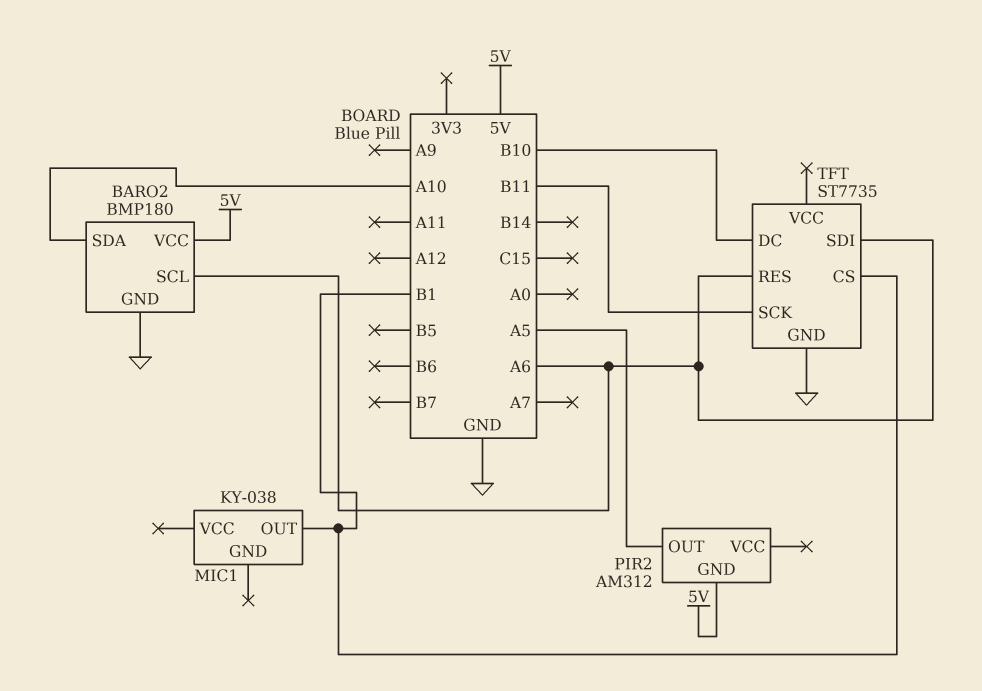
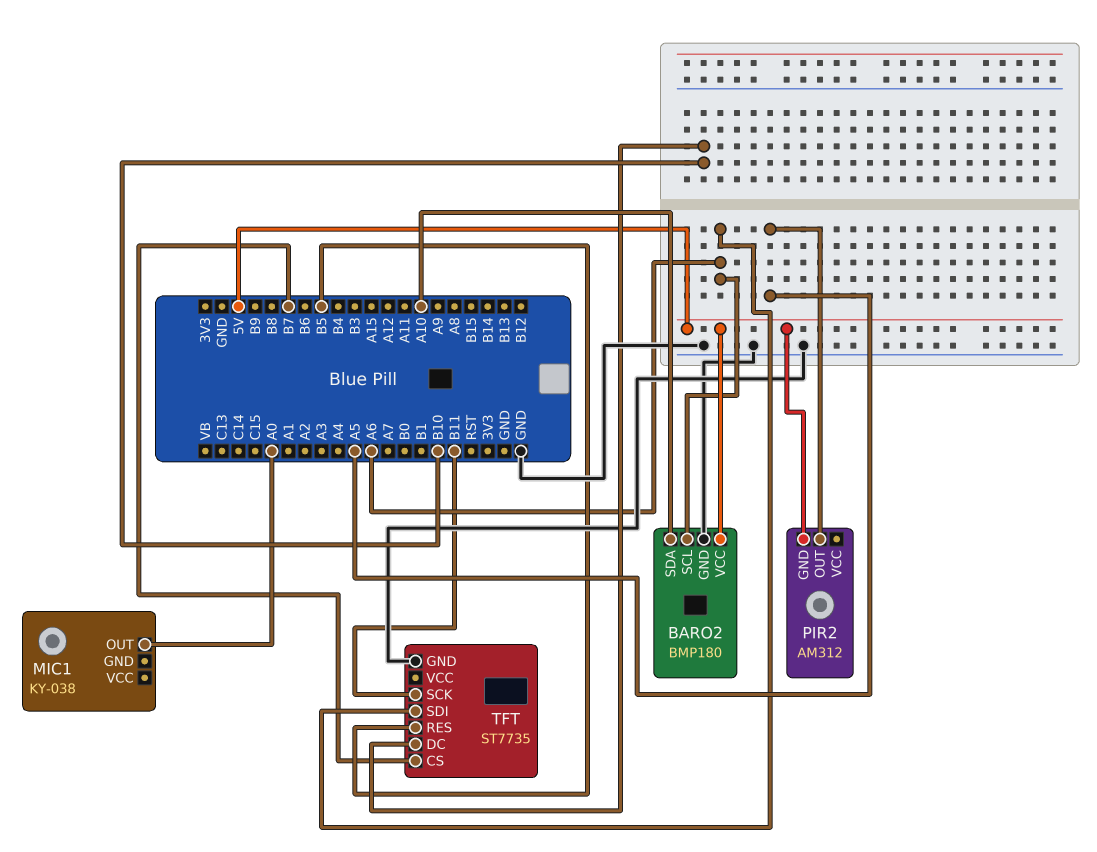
MIC1 pin OUT: B1 -> A0
TFT pin CS: B1 -> B7
TFT pin RES: A6 -> B5

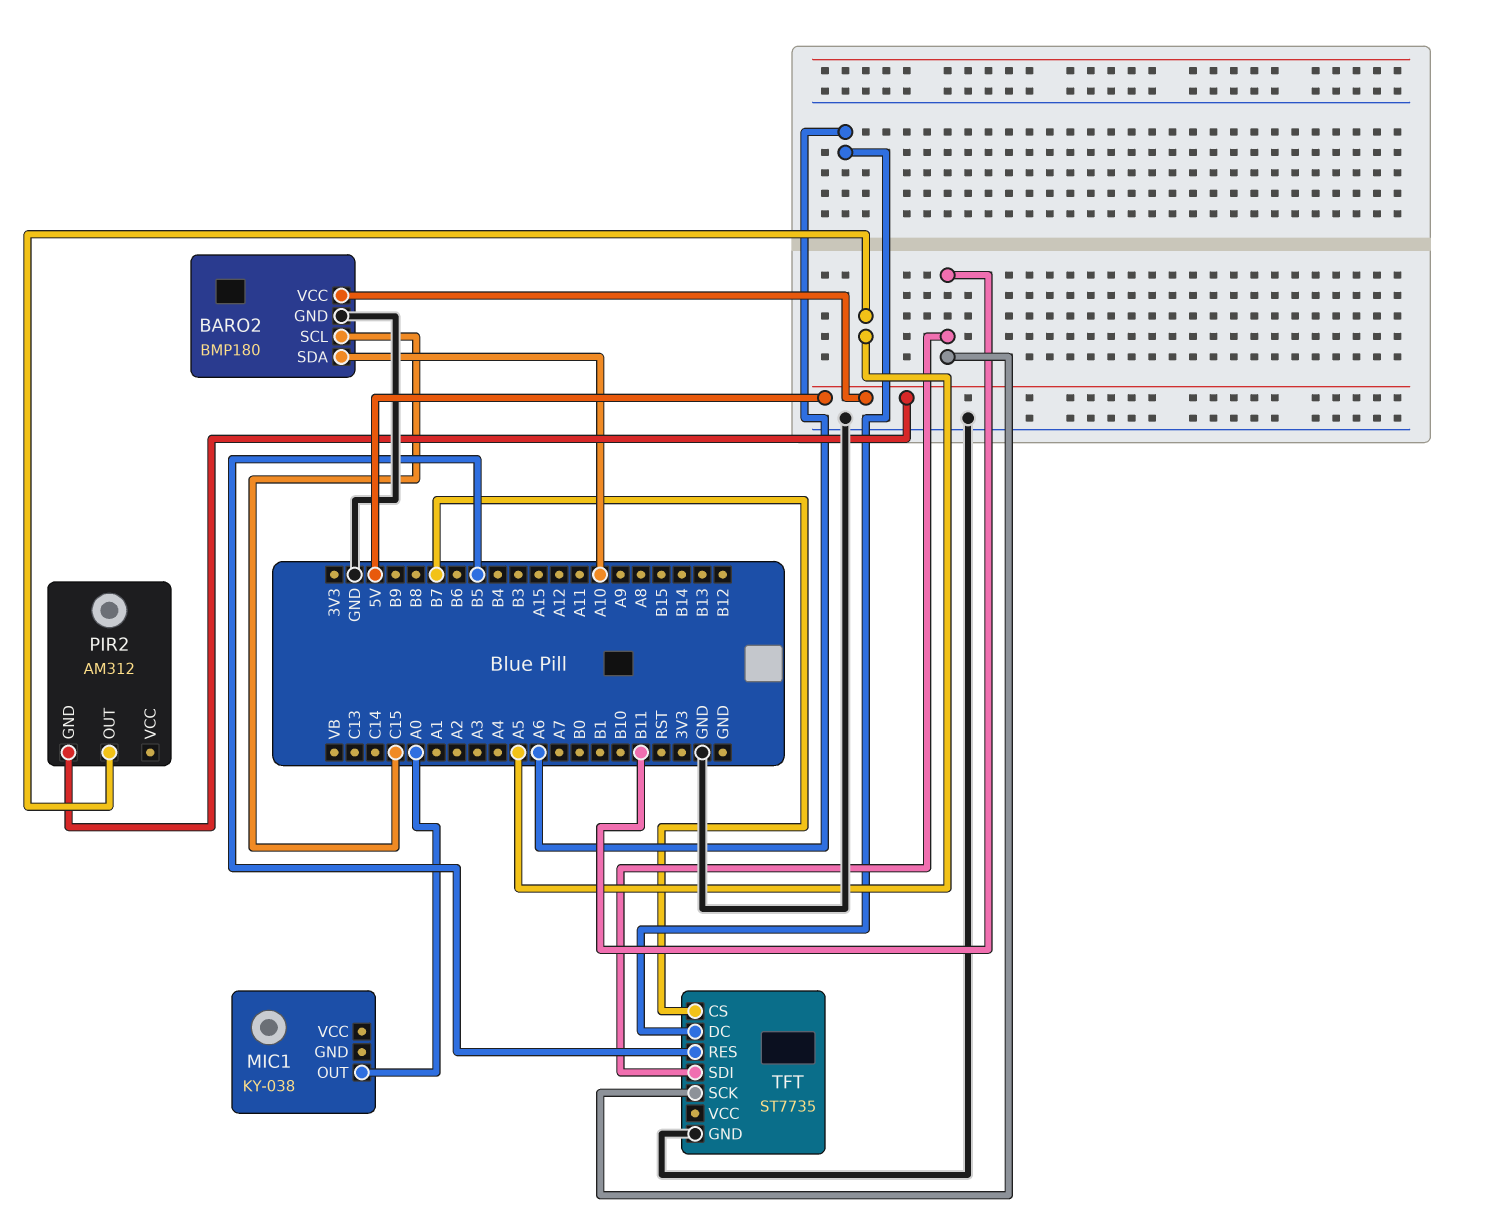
BARO2 pin SCL: A6 -> C15
TFT pin DC: B10 -> A6
TFT pin SDI: A6 -> B11

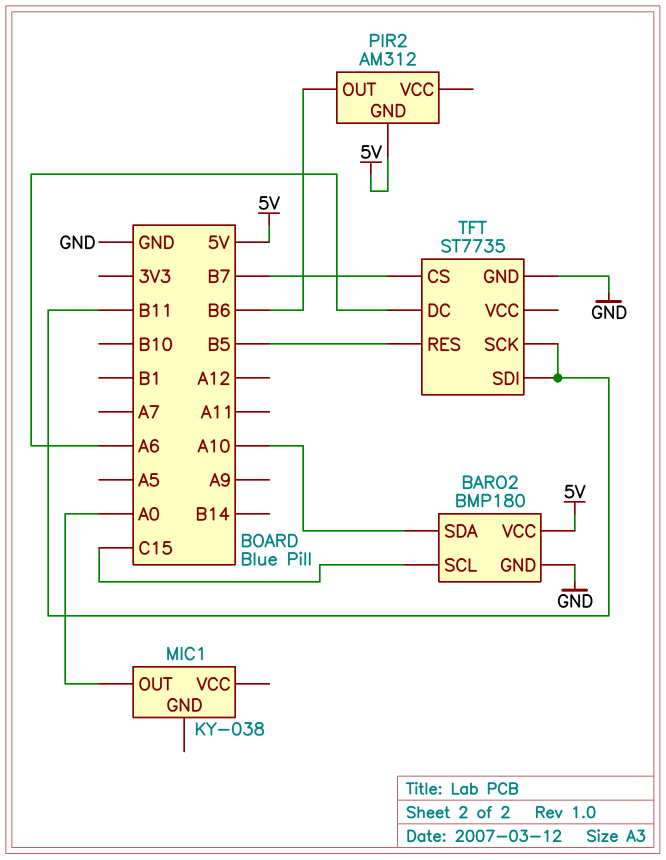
PIR2 pin OUT: A5 -> B6

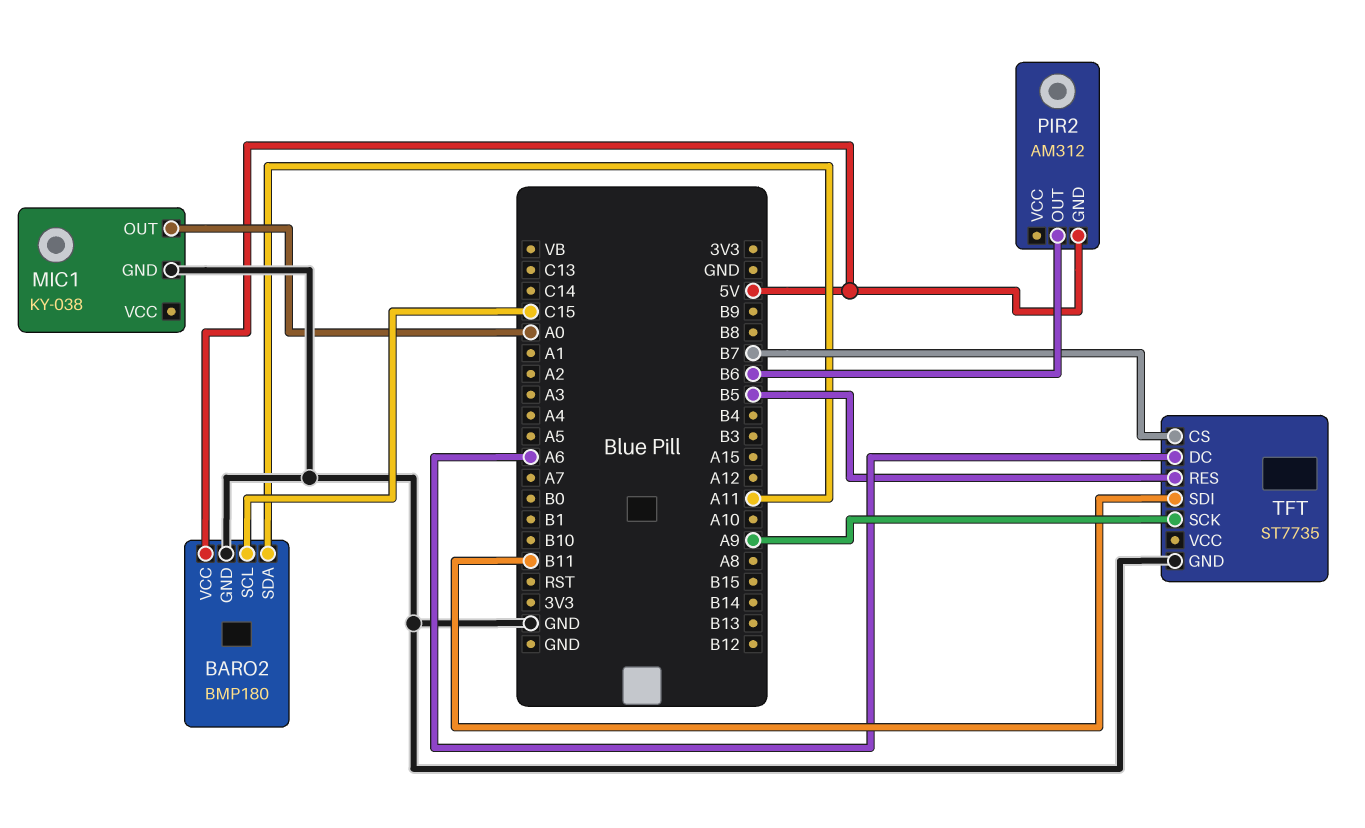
BARO2 pin SDA: A10 -> A11
MIC1 pin GND: none -> GND
TFT pin SCK: B11 -> A9

